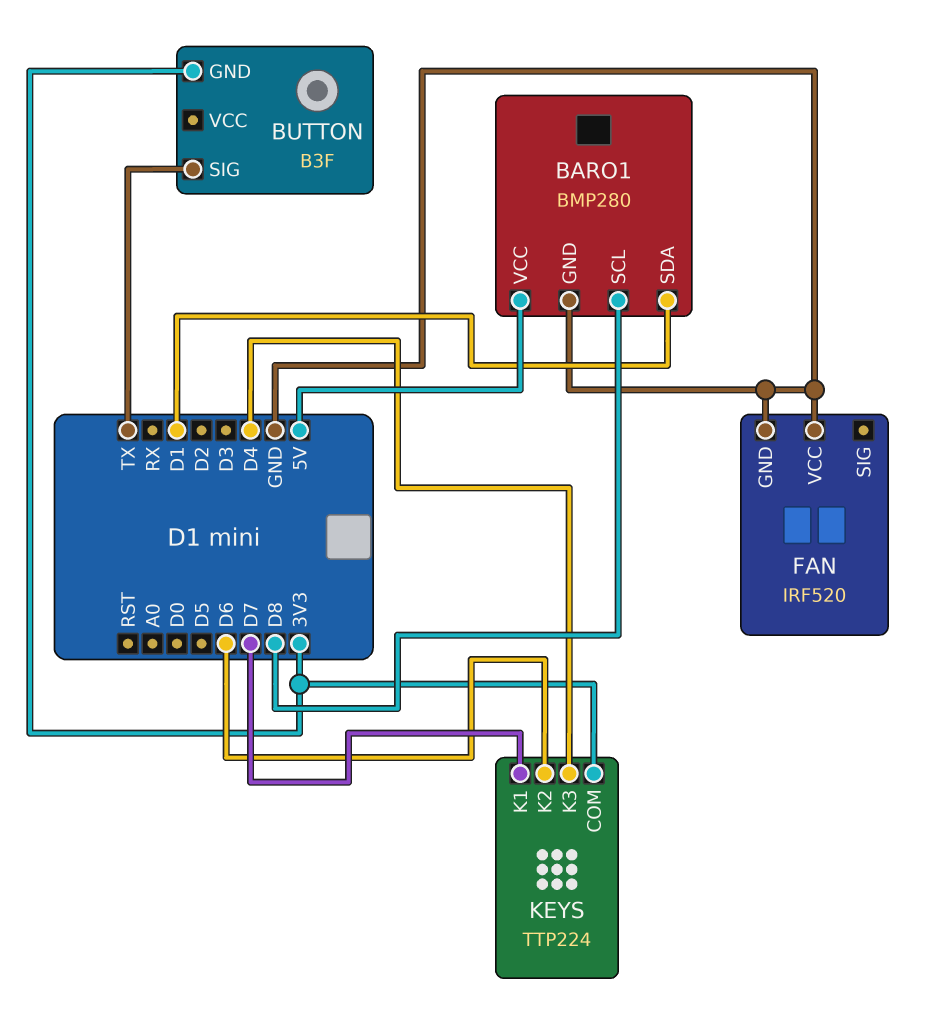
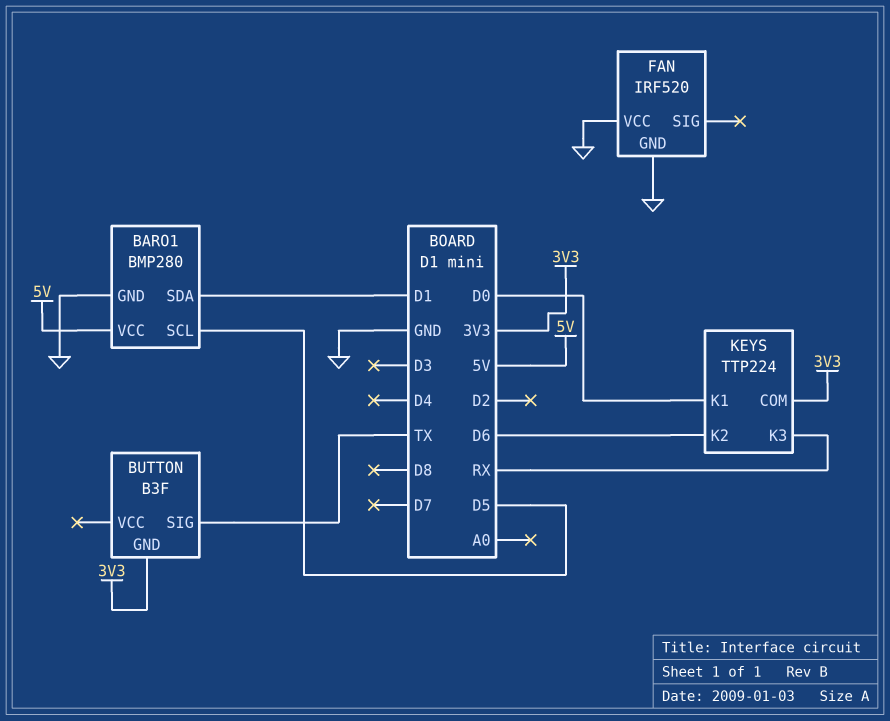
BARO1 pin SCL: D8 -> D5
KEYS pin K1: D7 -> D0
KEYS pin K3: D4 -> RX

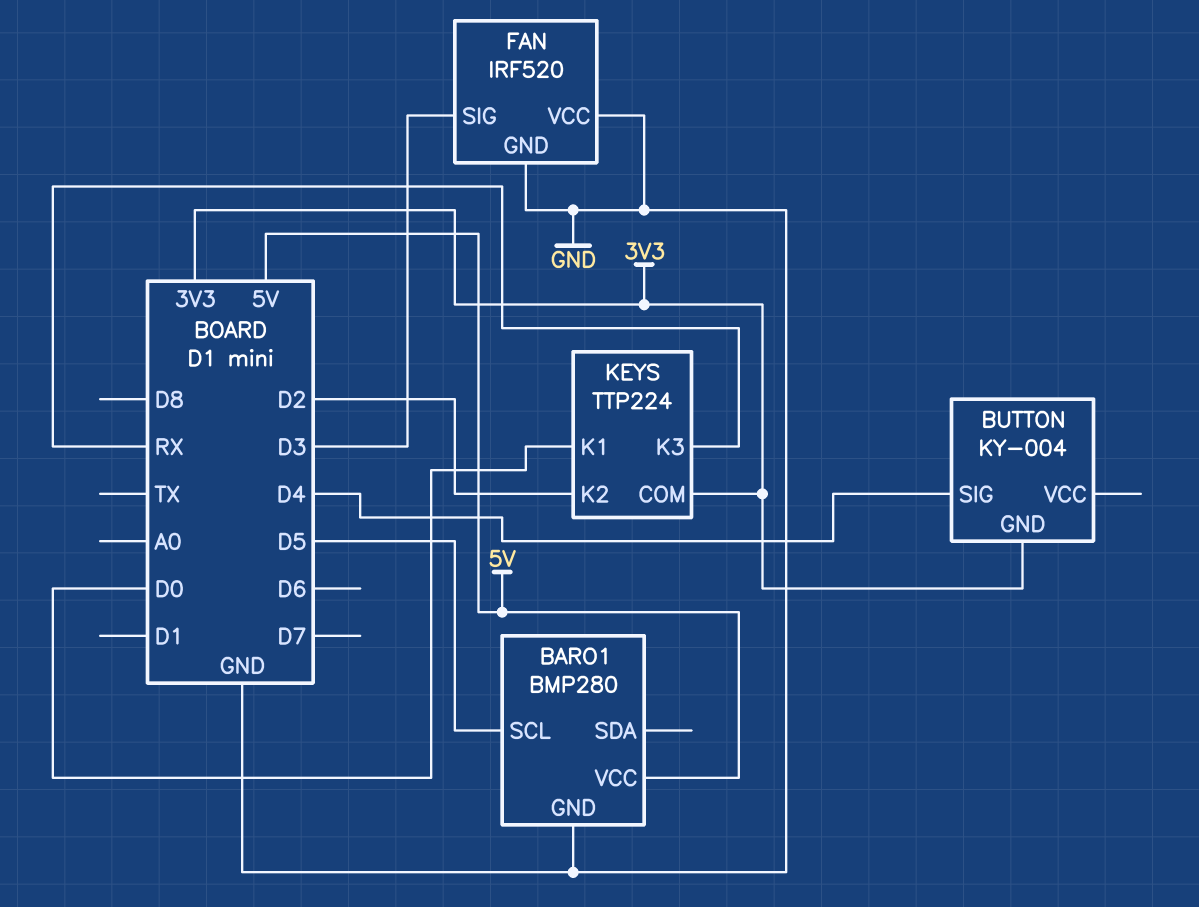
BARO1 pin SDA: D1 -> none
BUTTON: B3F -> KY-004
BUTTON pin SIG: TX -> D4
FAN pin SIG: none -> D3
KEYS pin K2: D6 -> D2

